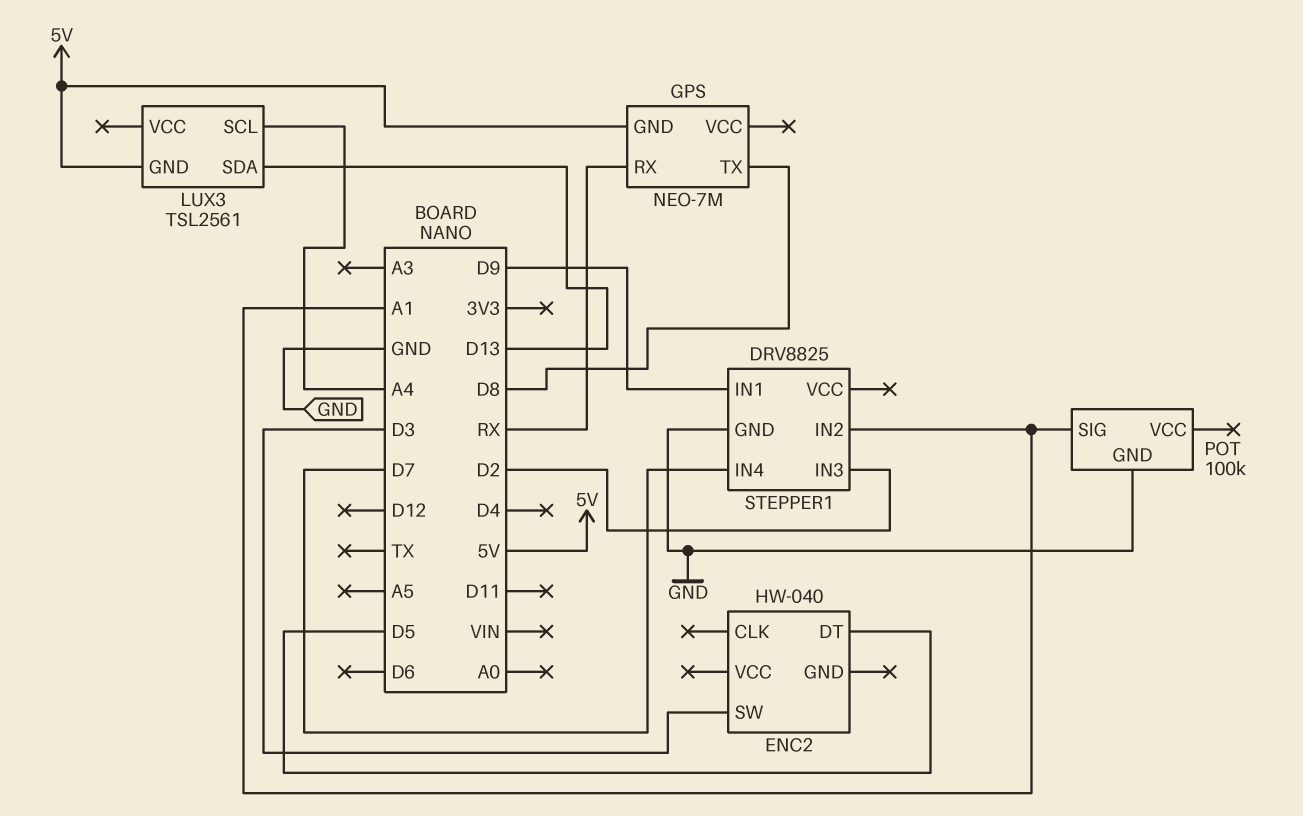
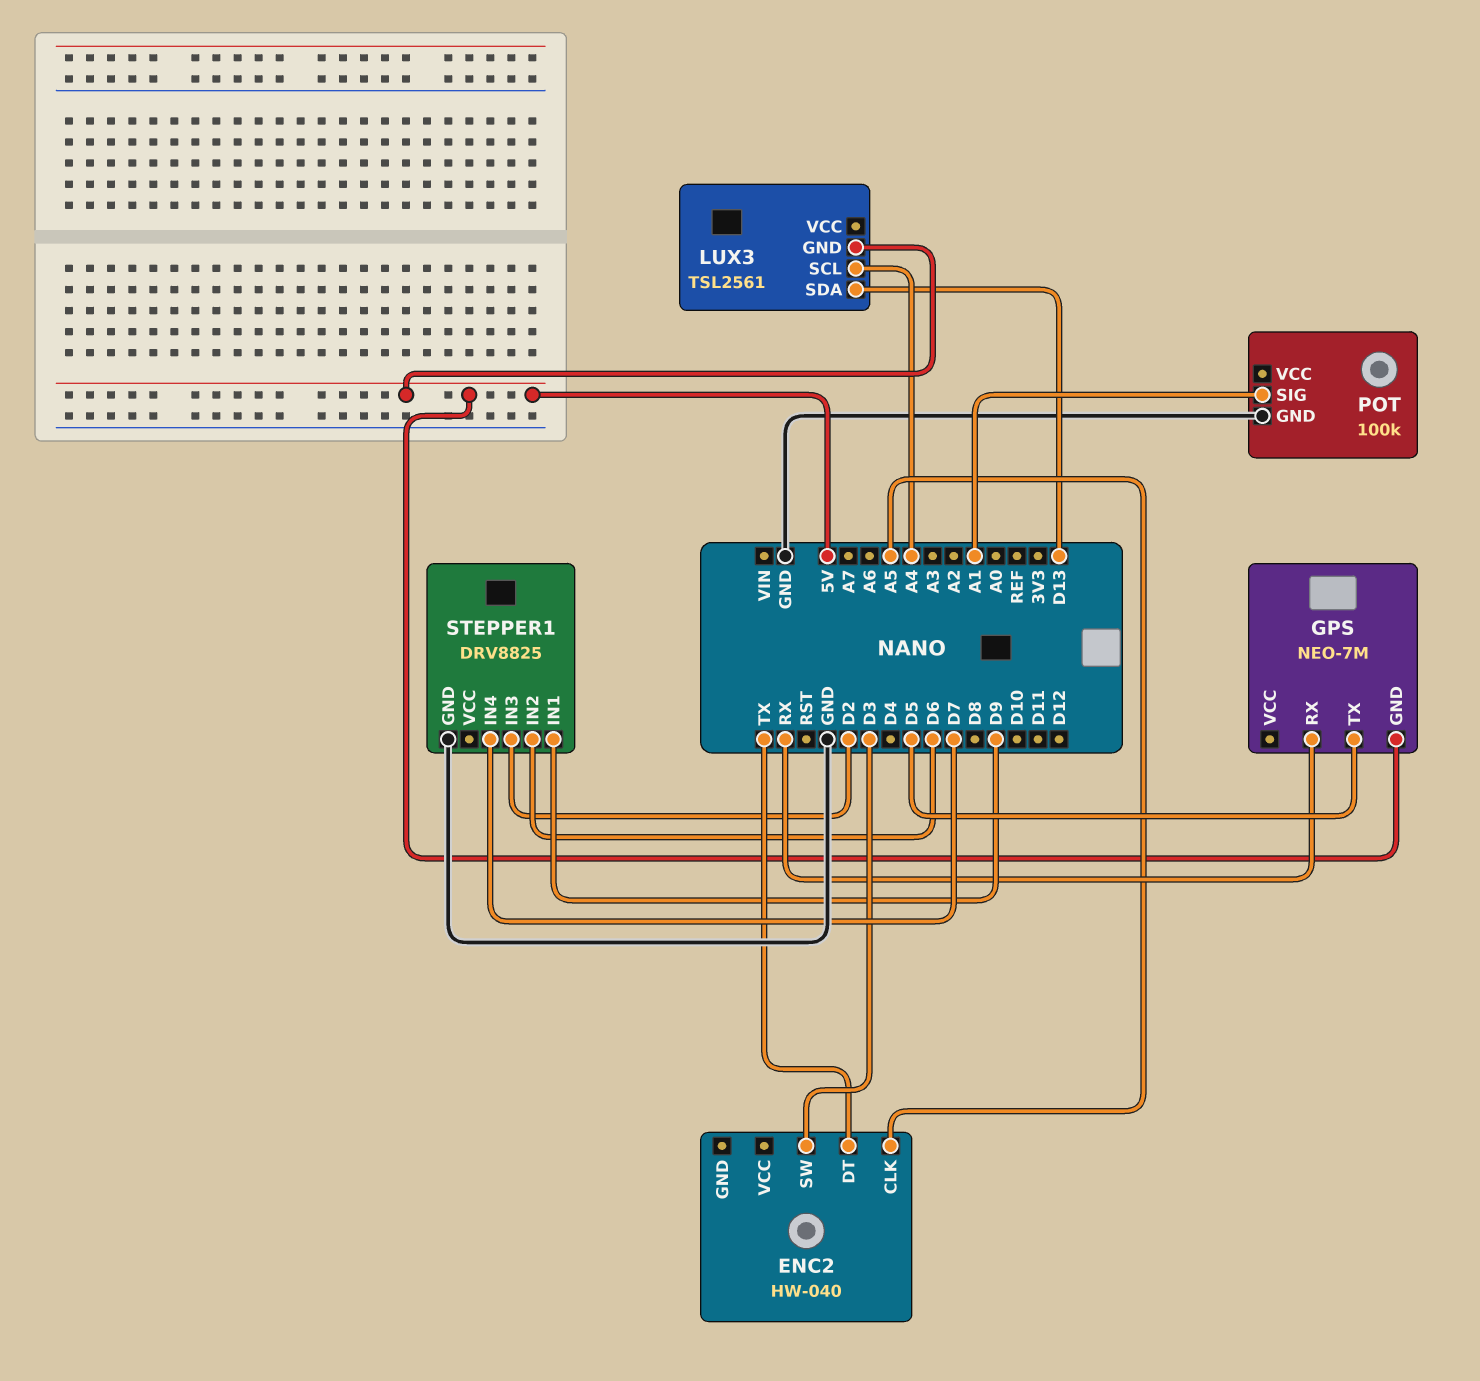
ENC2 pin CLK: none -> A5
ENC2 pin DT: D5 -> TX
GPS pin TX: D8 -> D5
STEPPER1 pin IN2: A1 -> D6

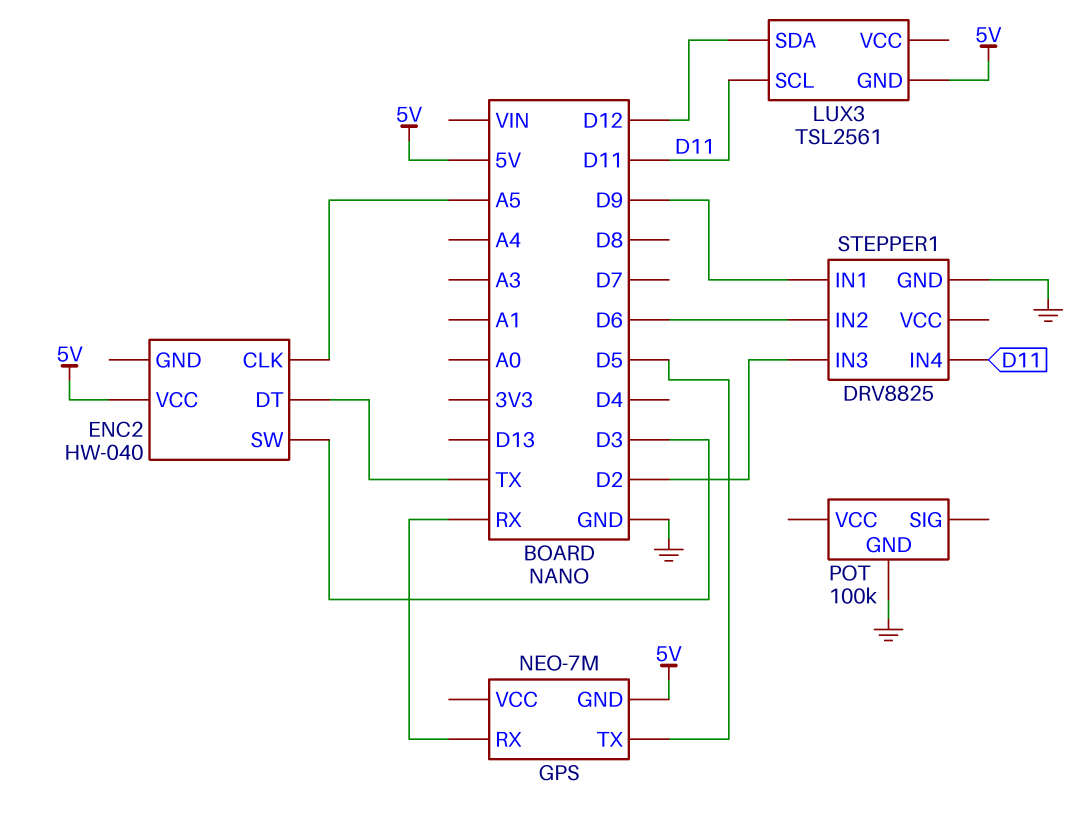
ENC2 pin VCC: none -> 5V
LUX3 pin SCL: A4 -> D11
LUX3 pin SDA: D13 -> D12
POT pin SIG: A1 -> none
STEPPER1 pin IN4: D7 -> D11

